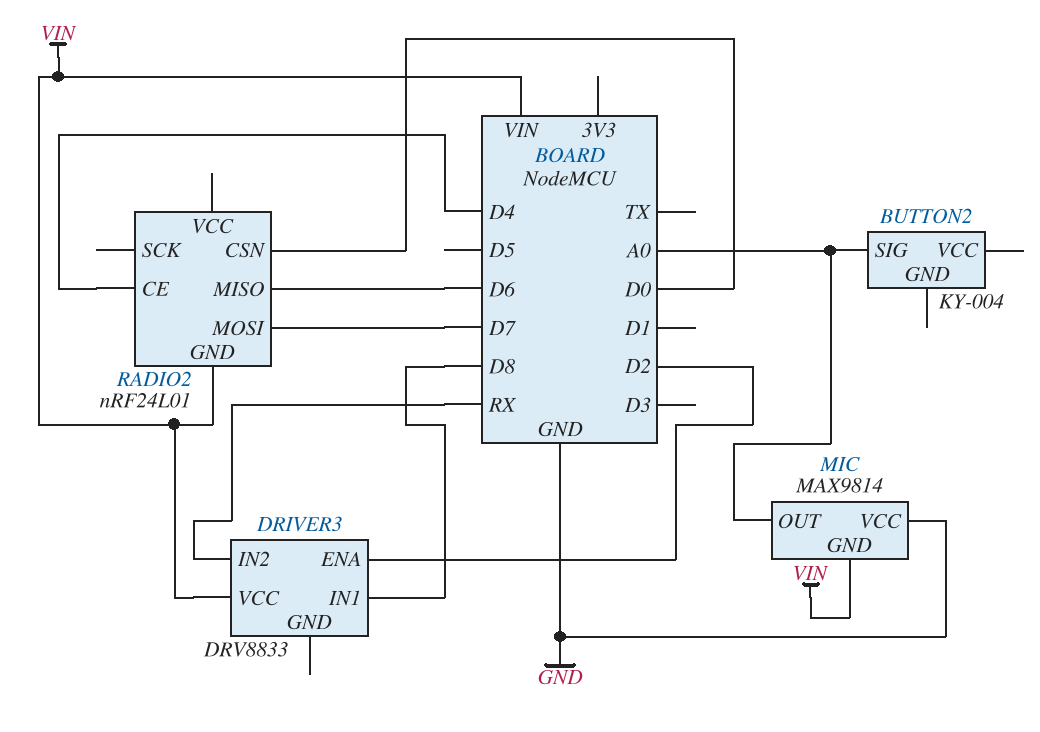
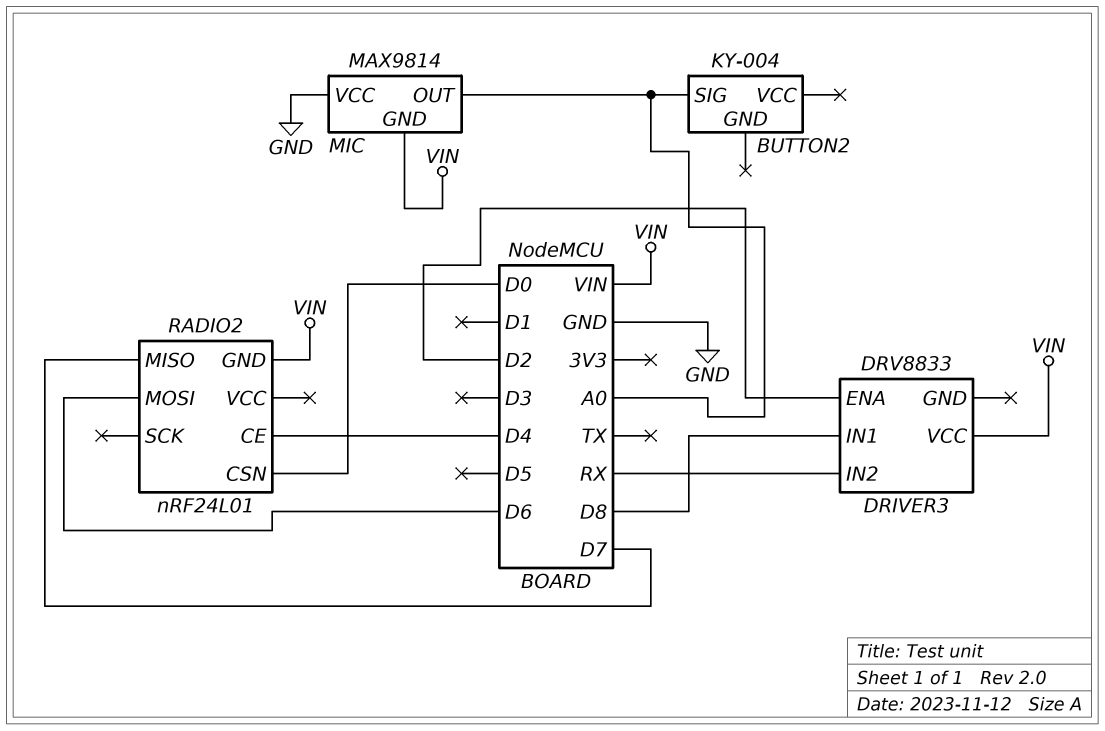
RADIO2 pin MISO: D6 -> D7
RADIO2 pin MOSI: D7 -> D6

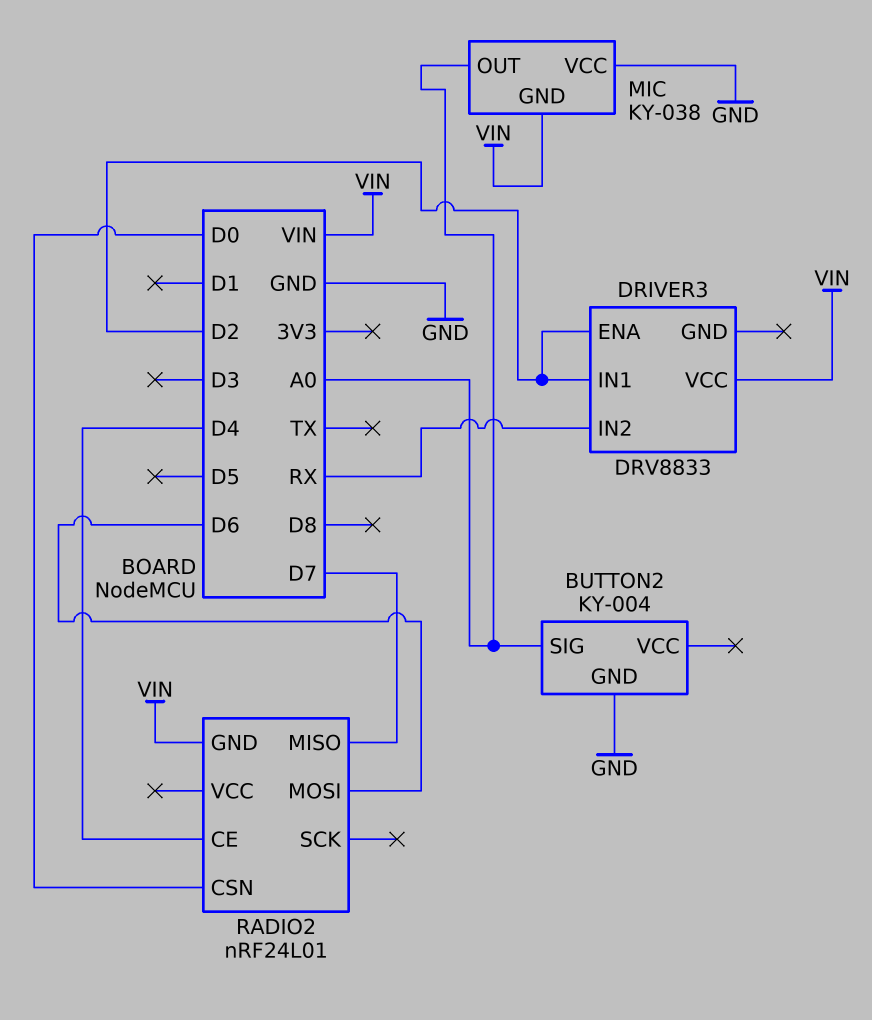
BUTTON2 pin GND: none -> GND
DRIVER3 pin IN1: D8 -> D2
MIC: MAX9814 -> KY-038

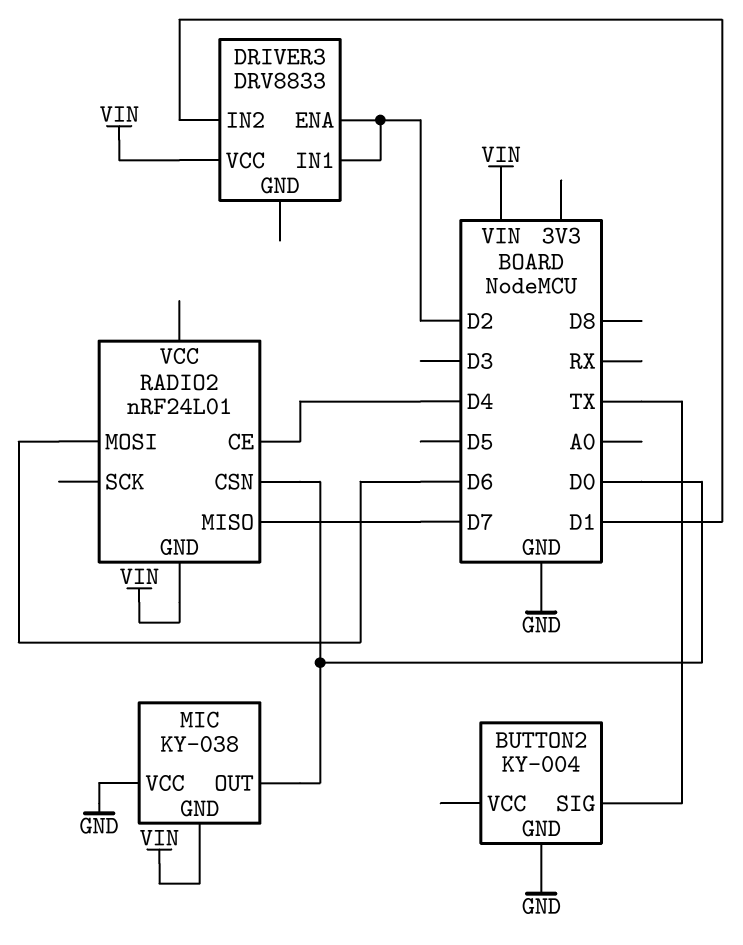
BUTTON2 pin SIG: A0 -> TX
DRIVER3 pin IN2: RX -> D1
MIC pin OUT: A0 -> D0

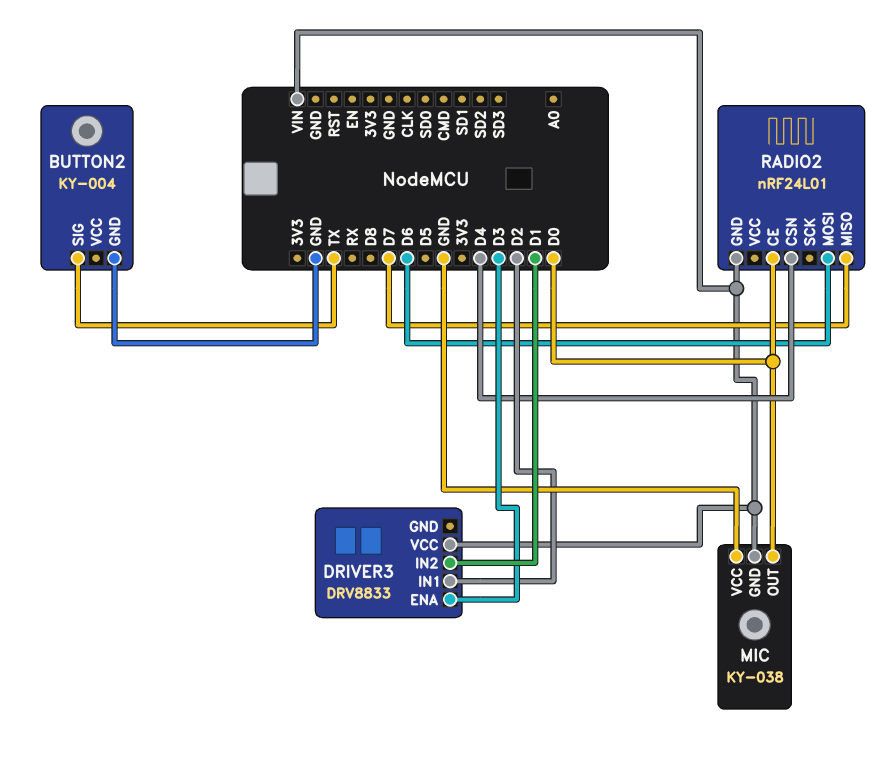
DRIVER3 pin ENA: D2 -> D3
RADIO2 pin CE: D4 -> D0
RADIO2 pin CSN: D0 -> D4

